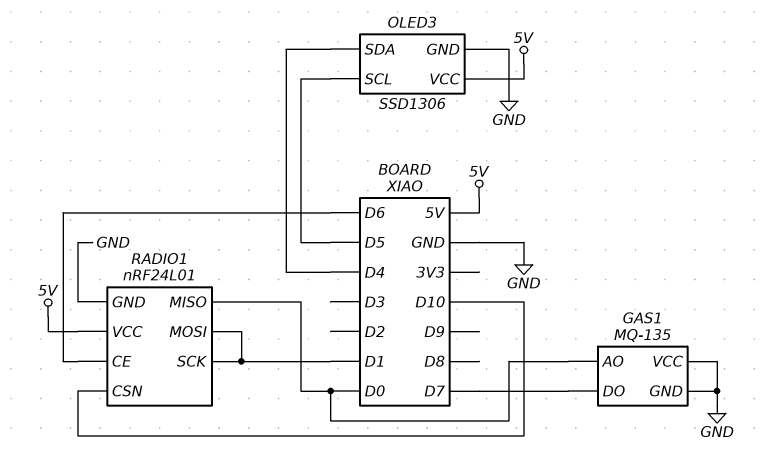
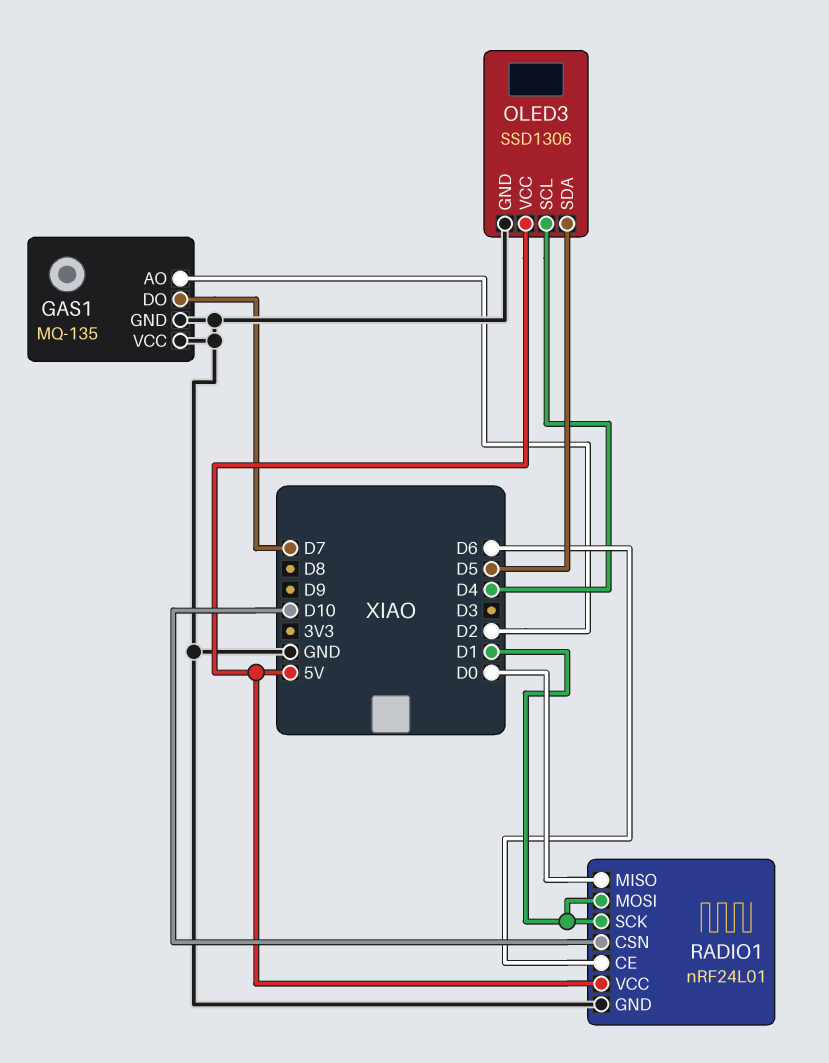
GAS1 pin AO: D0 -> D2
OLED3 pin SCL: D5 -> D4
OLED3 pin SDA: D4 -> D5

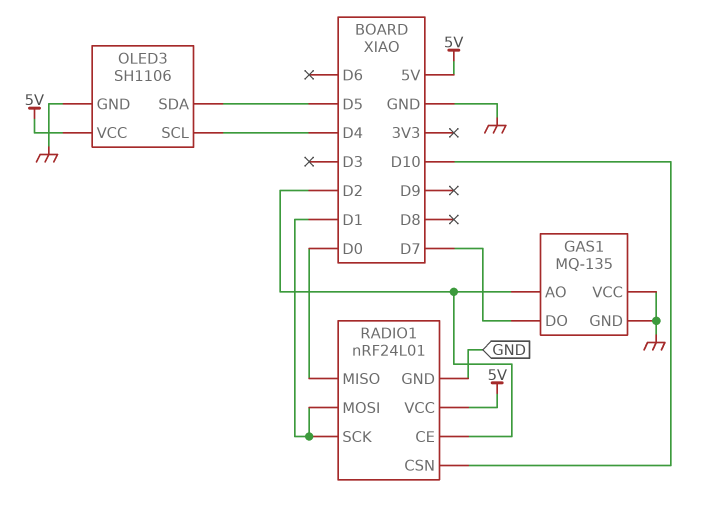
OLED3: SSD1306 -> SH1106
RADIO1 pin CE: D6 -> D2

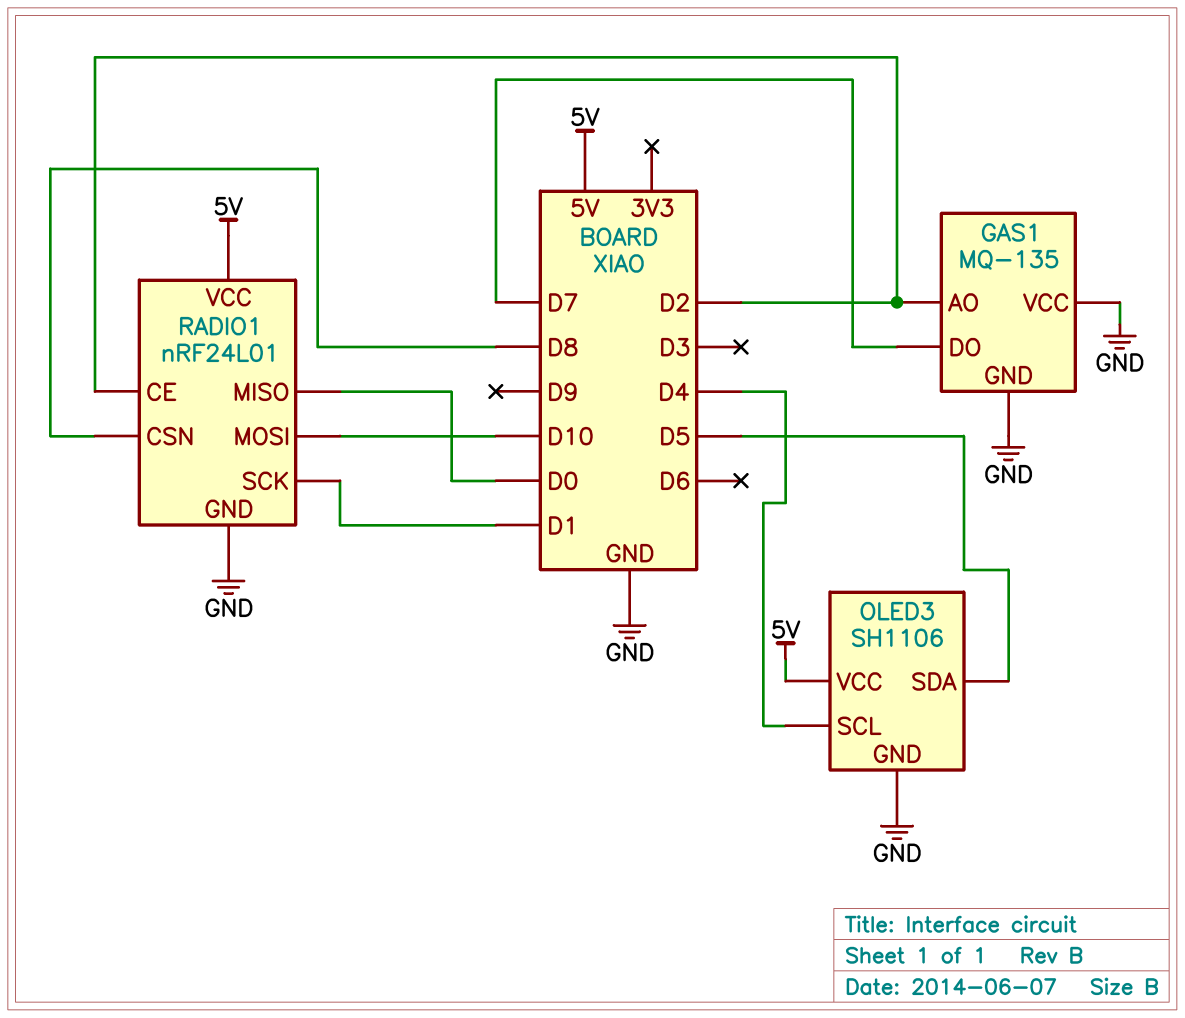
RADIO1 pin CSN: D10 -> D8
RADIO1 pin MOSI: D1 -> D10

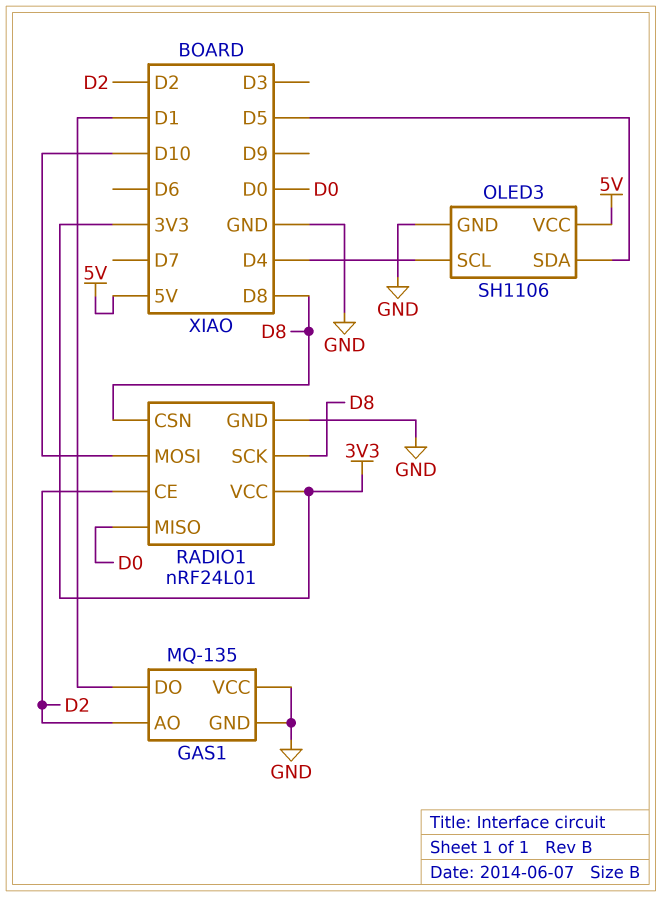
GAS1 pin DO: D7 -> D1
RADIO1 pin SCK: D1 -> D8
RADIO1 pin VCC: 5V -> 3V3

